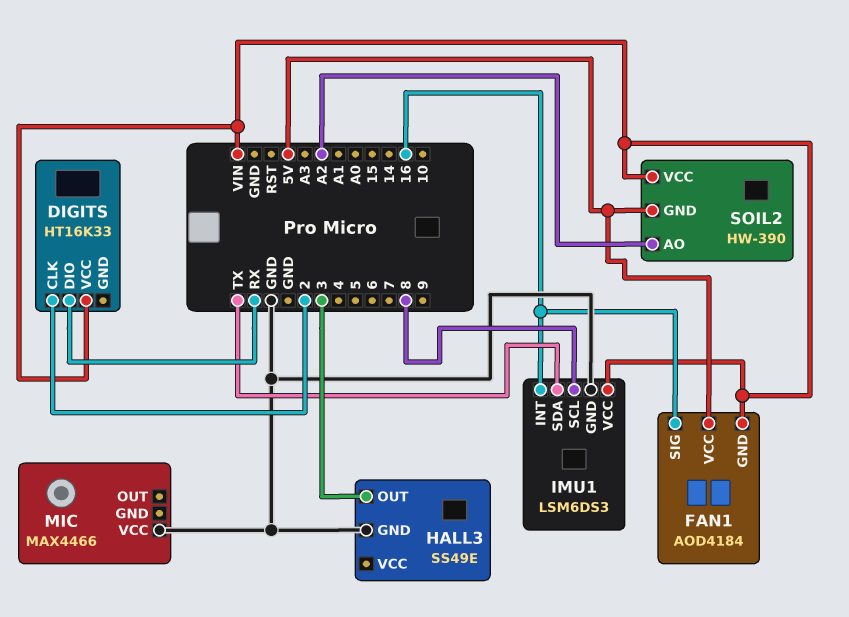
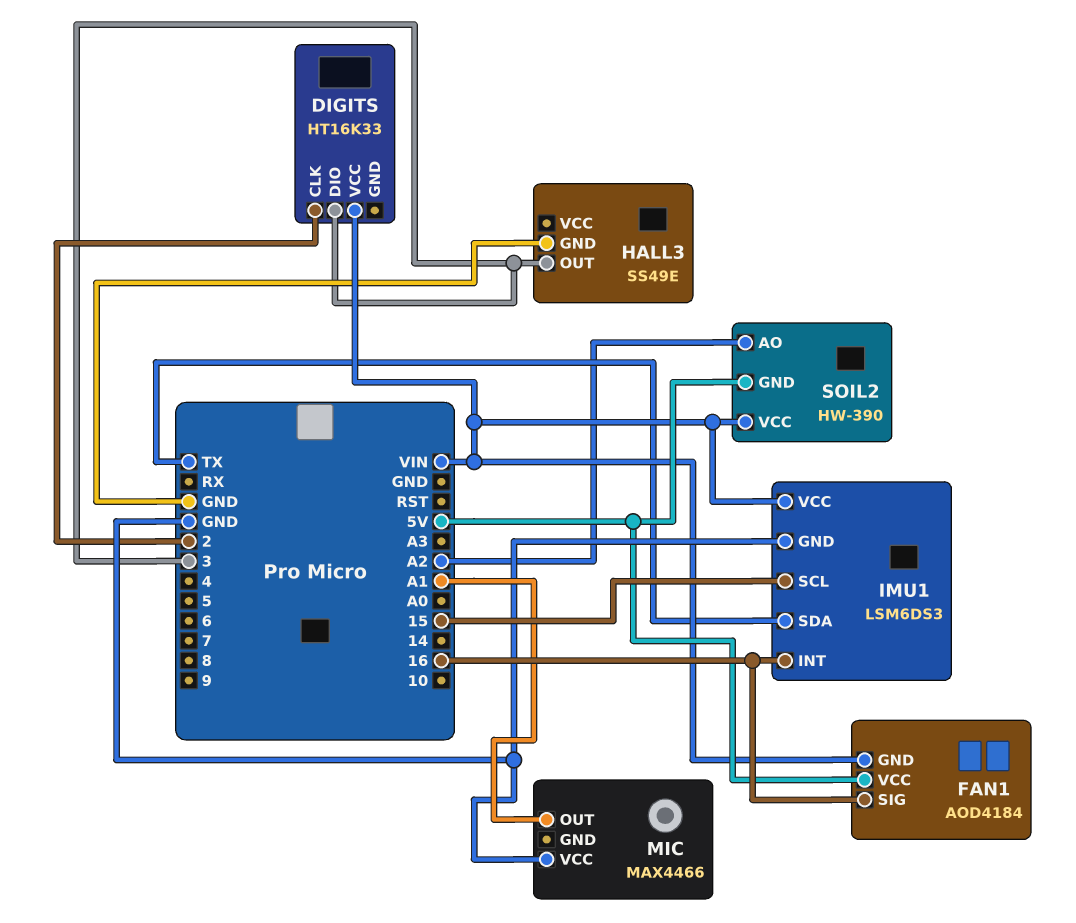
DIGITS pin DIO: RX -> 3
IMU1 pin SCL: 8 -> 15
MIC pin OUT: none -> A1

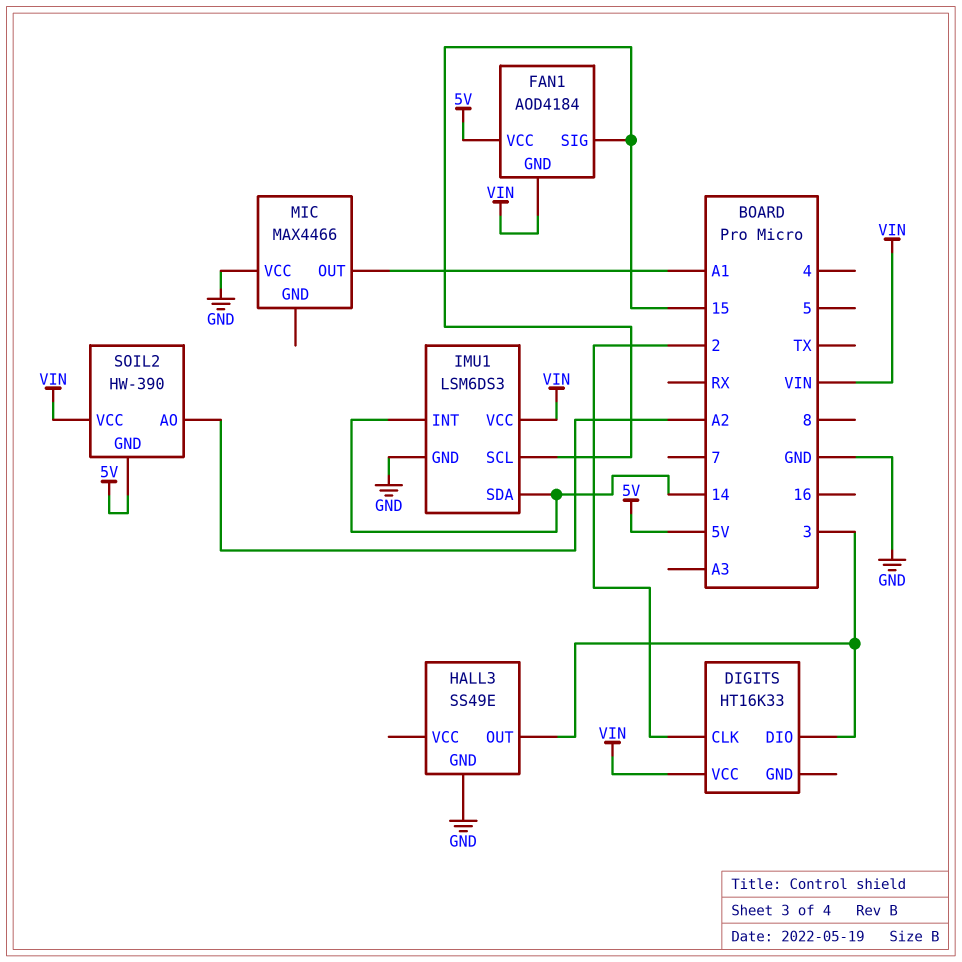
FAN1 pin SIG: 16 -> 15
IMU1 pin INT: 16 -> 14
IMU1 pin SDA: TX -> 14

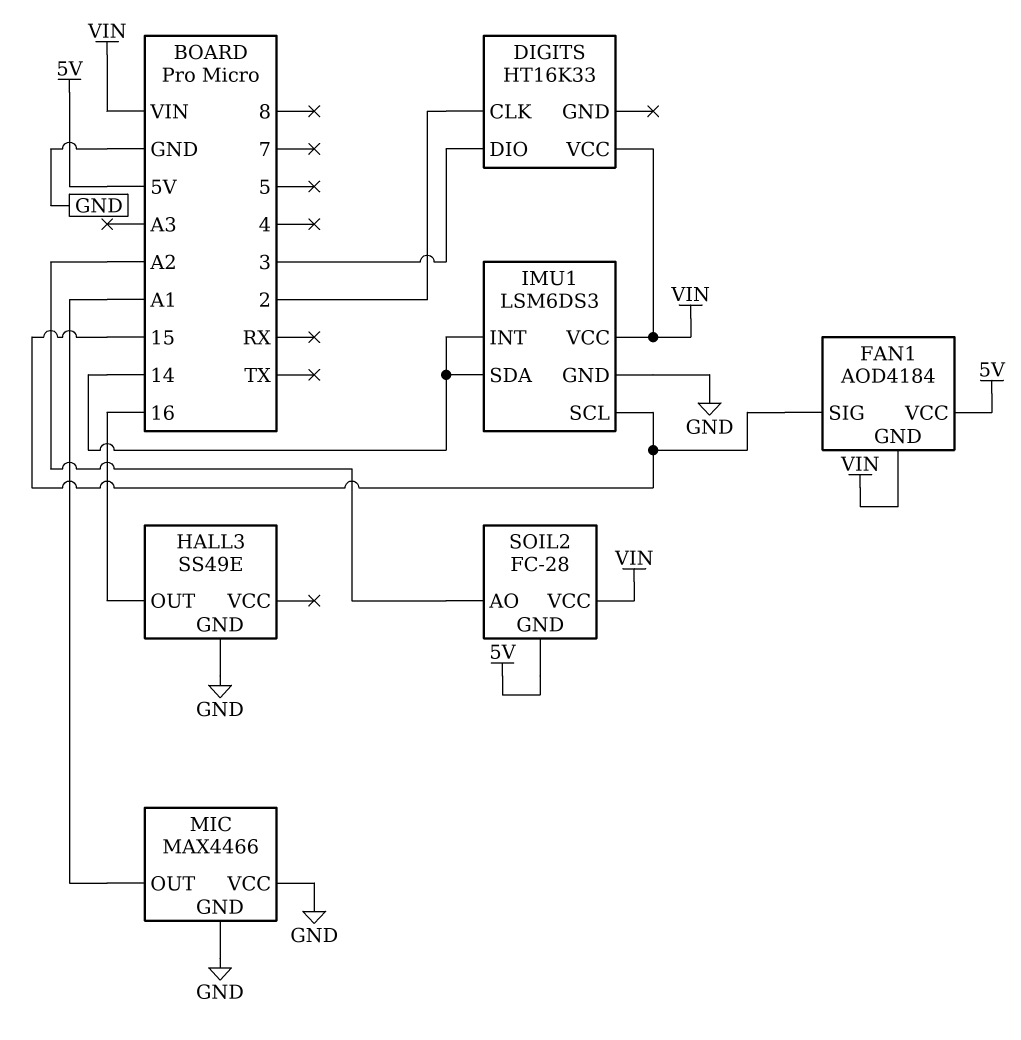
HALL3 pin OUT: 3 -> 16
MIC pin GND: none -> GND
SOIL2: HW-390 -> FC-28

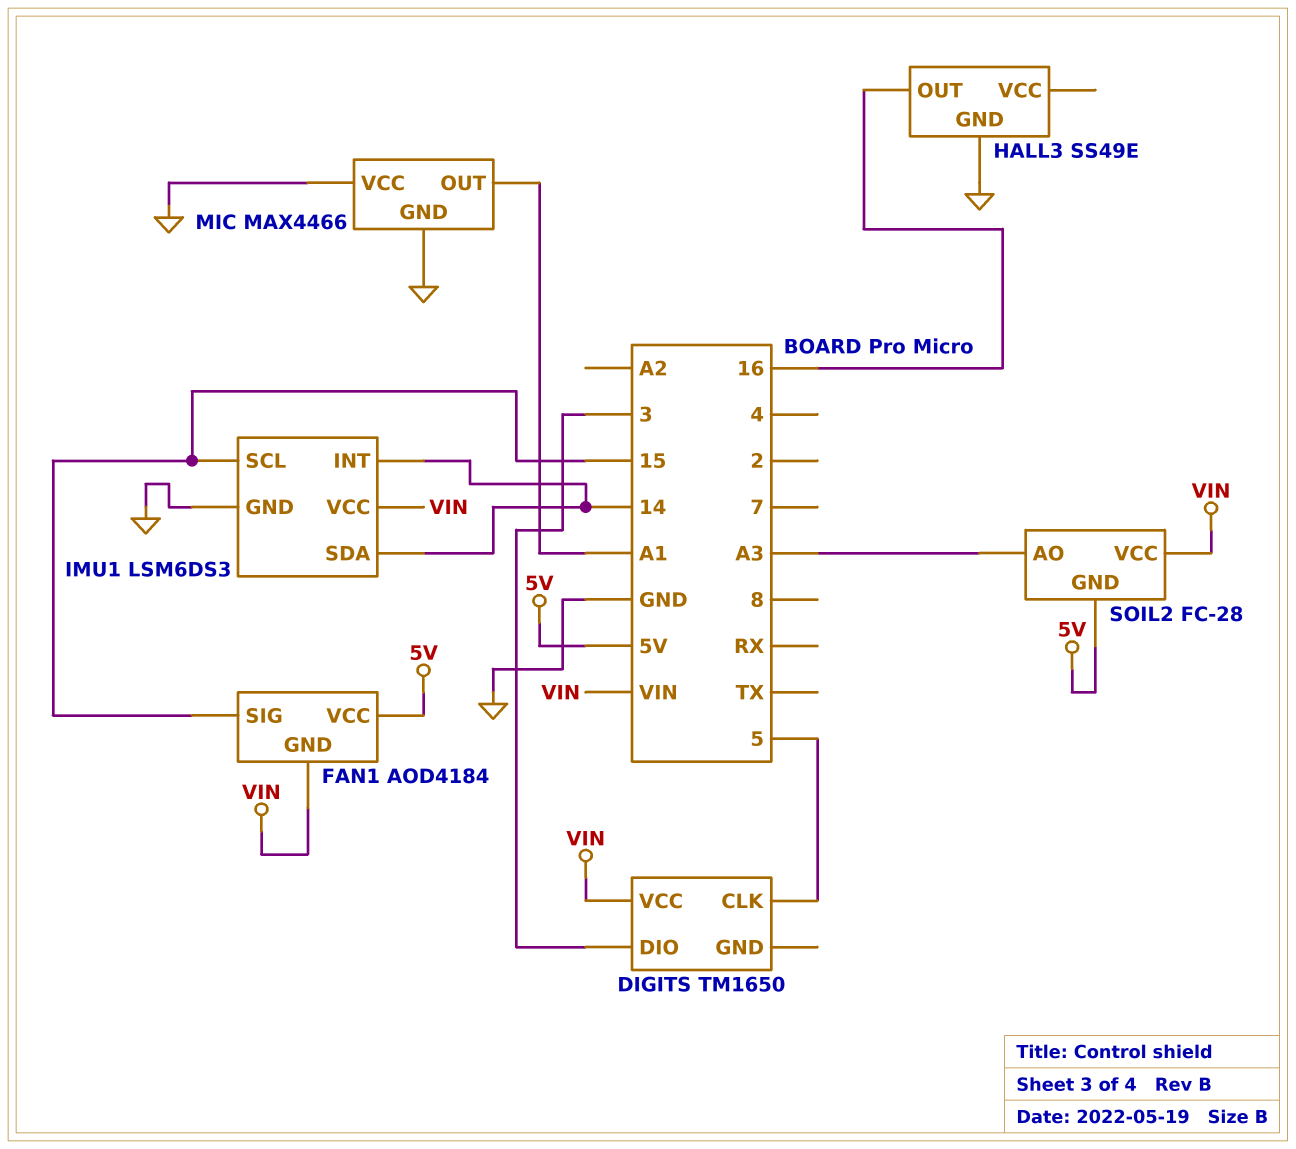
DIGITS: HT16K33 -> TM1650
DIGITS pin CLK: 2 -> 5
SOIL2 pin AO: A2 -> A3

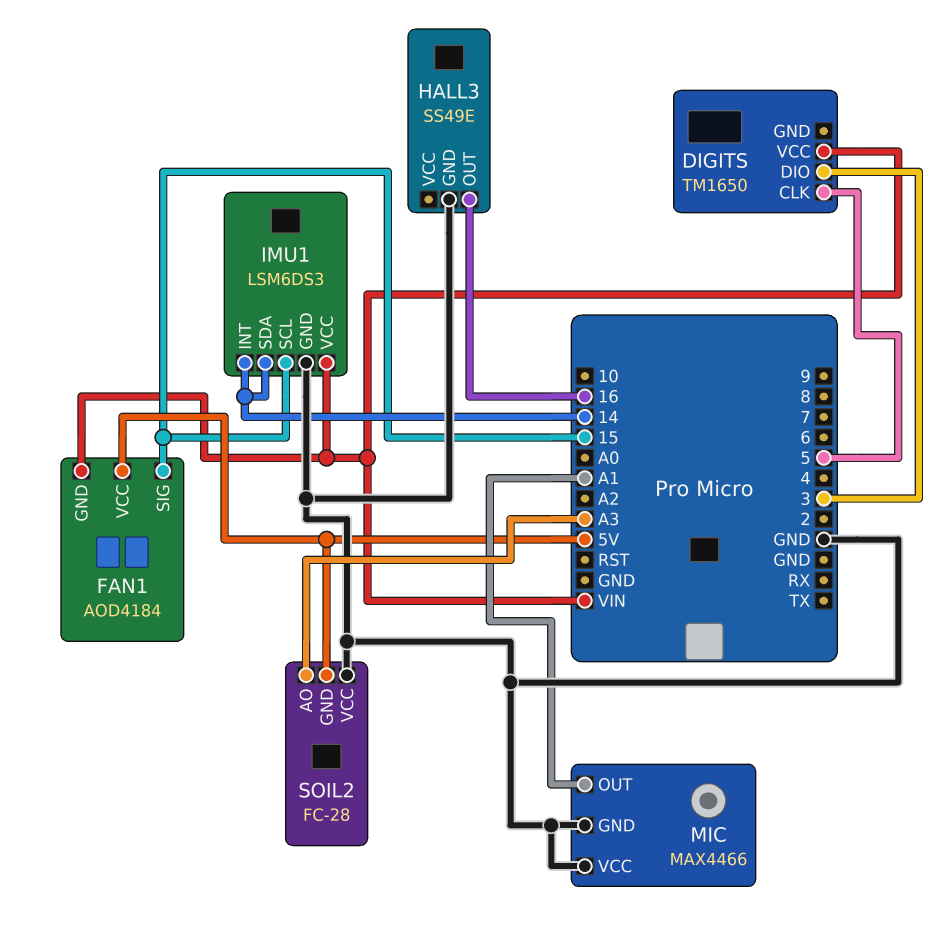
SOIL2 pin VCC: VIN -> GND

